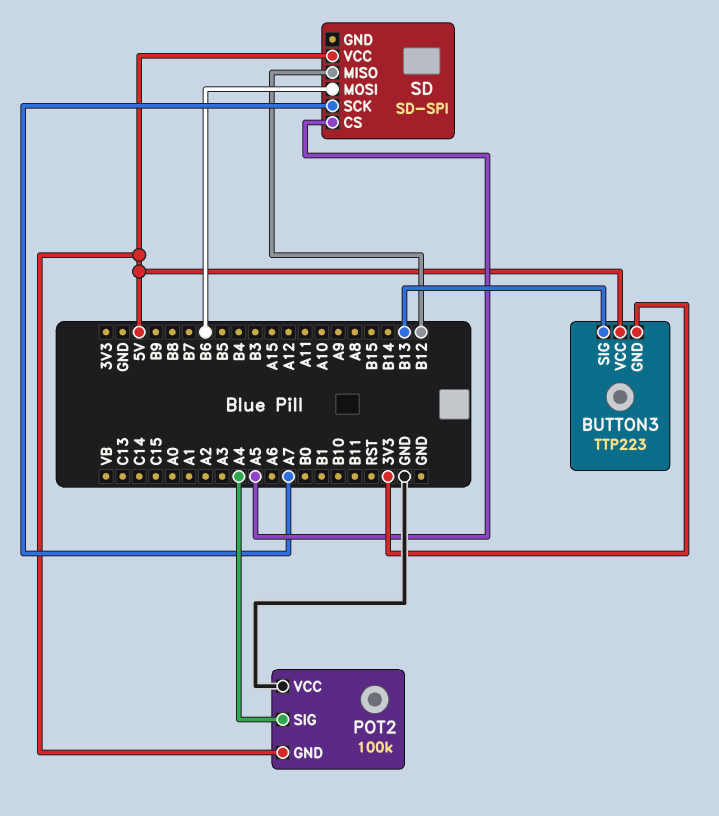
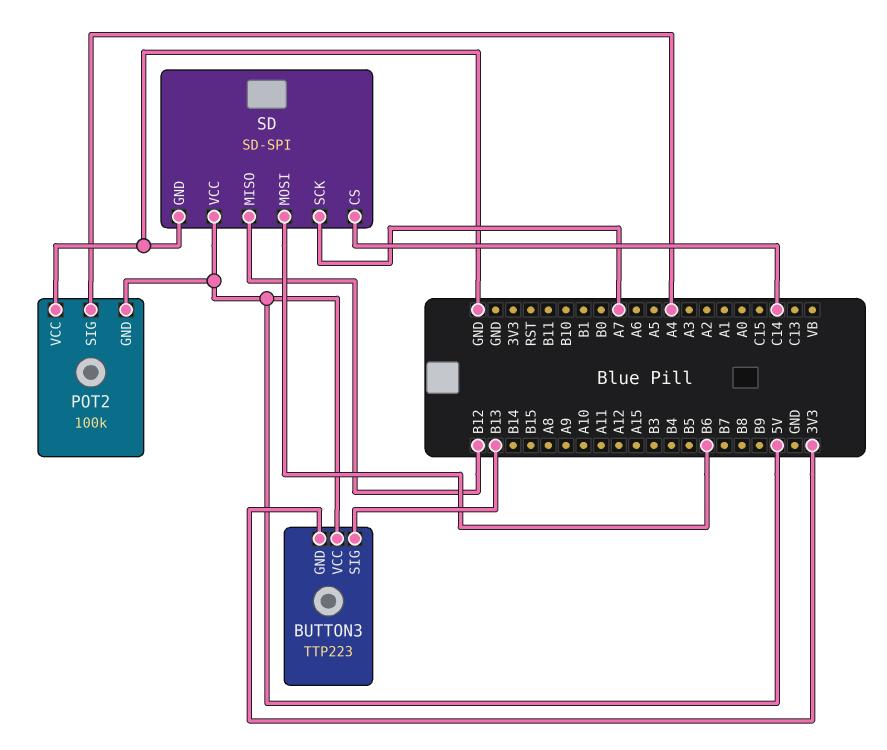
SD pin CS: A5 -> C14
SD pin GND: none -> GND

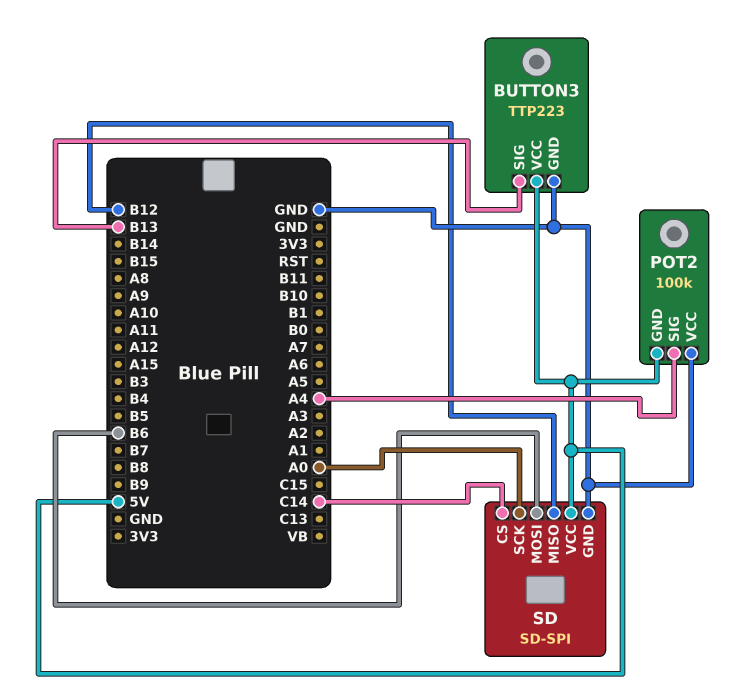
BUTTON3 pin GND: 3V3 -> GND
SD pin SCK: A7 -> A0

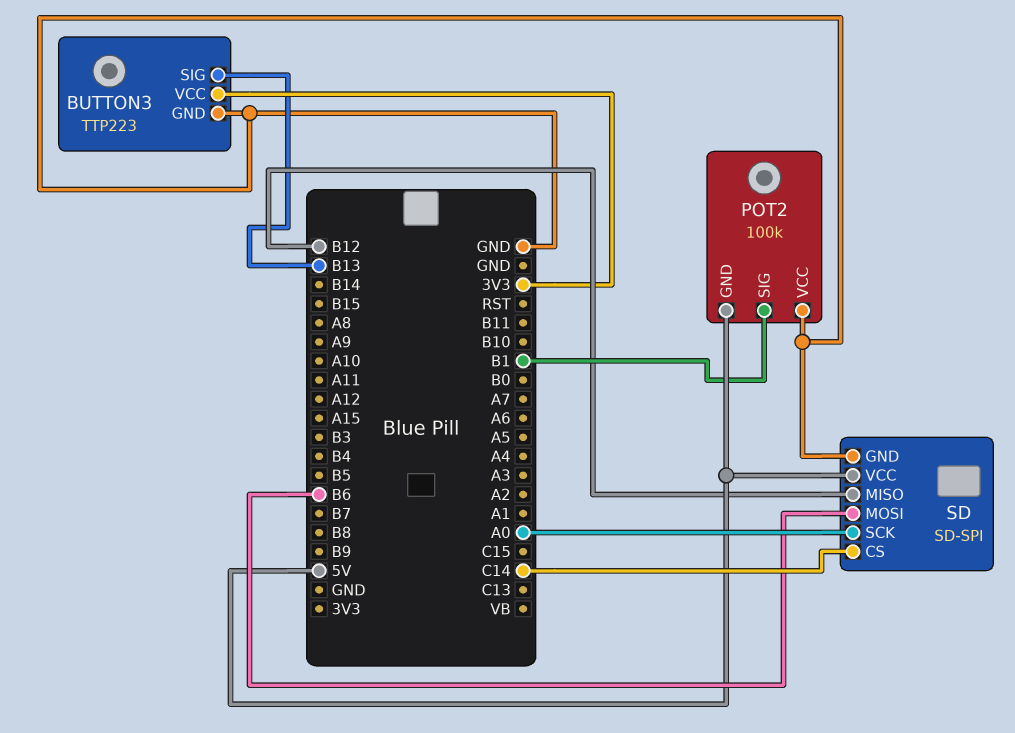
BUTTON3 pin VCC: 5V -> 3V3
POT2 pin SIG: A4 -> B1

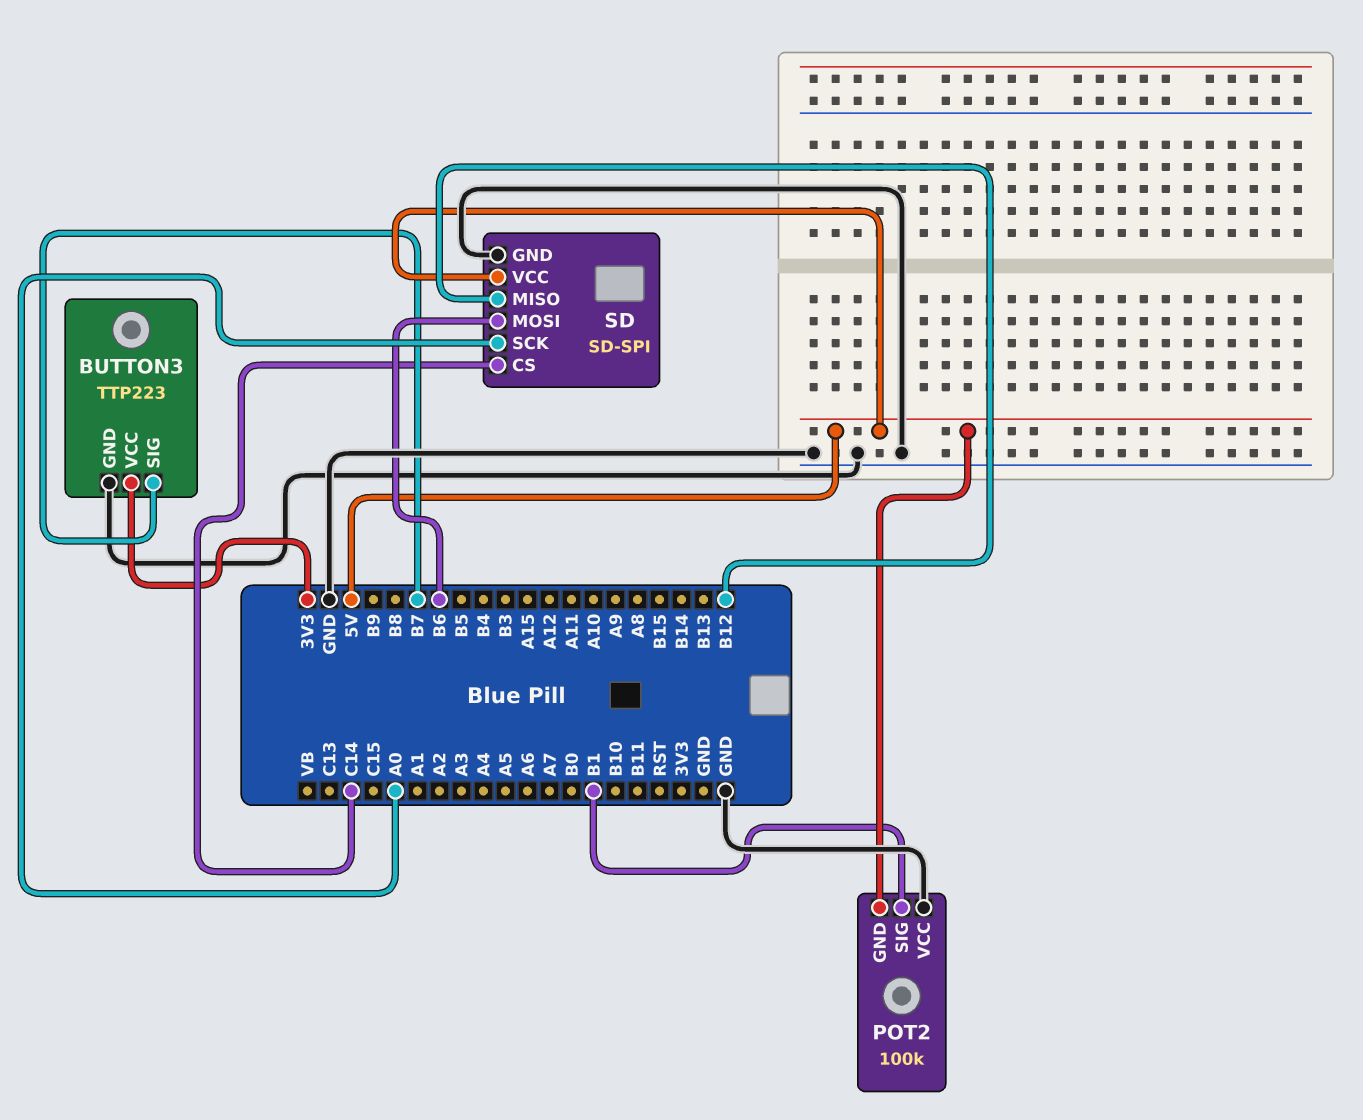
BUTTON3 pin SIG: B13 -> B7

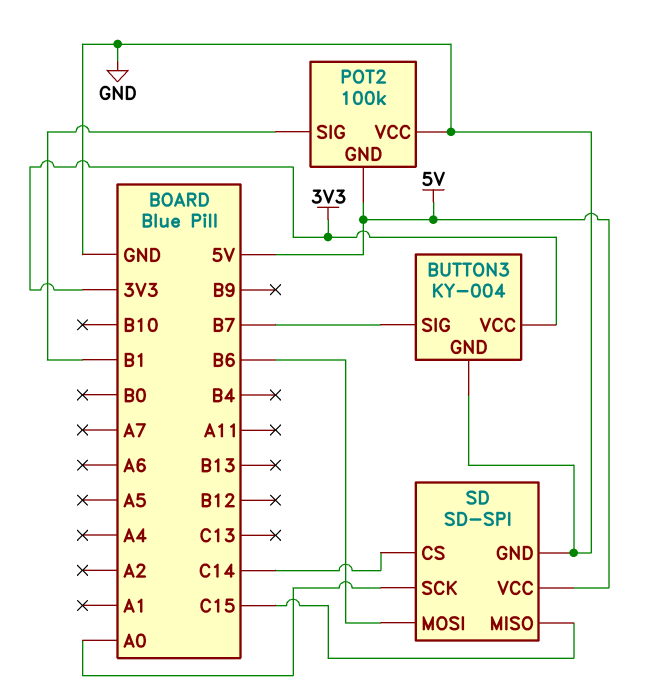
BUTTON3: TTP223 -> KY-004
SD pin MISO: B12 -> C15

